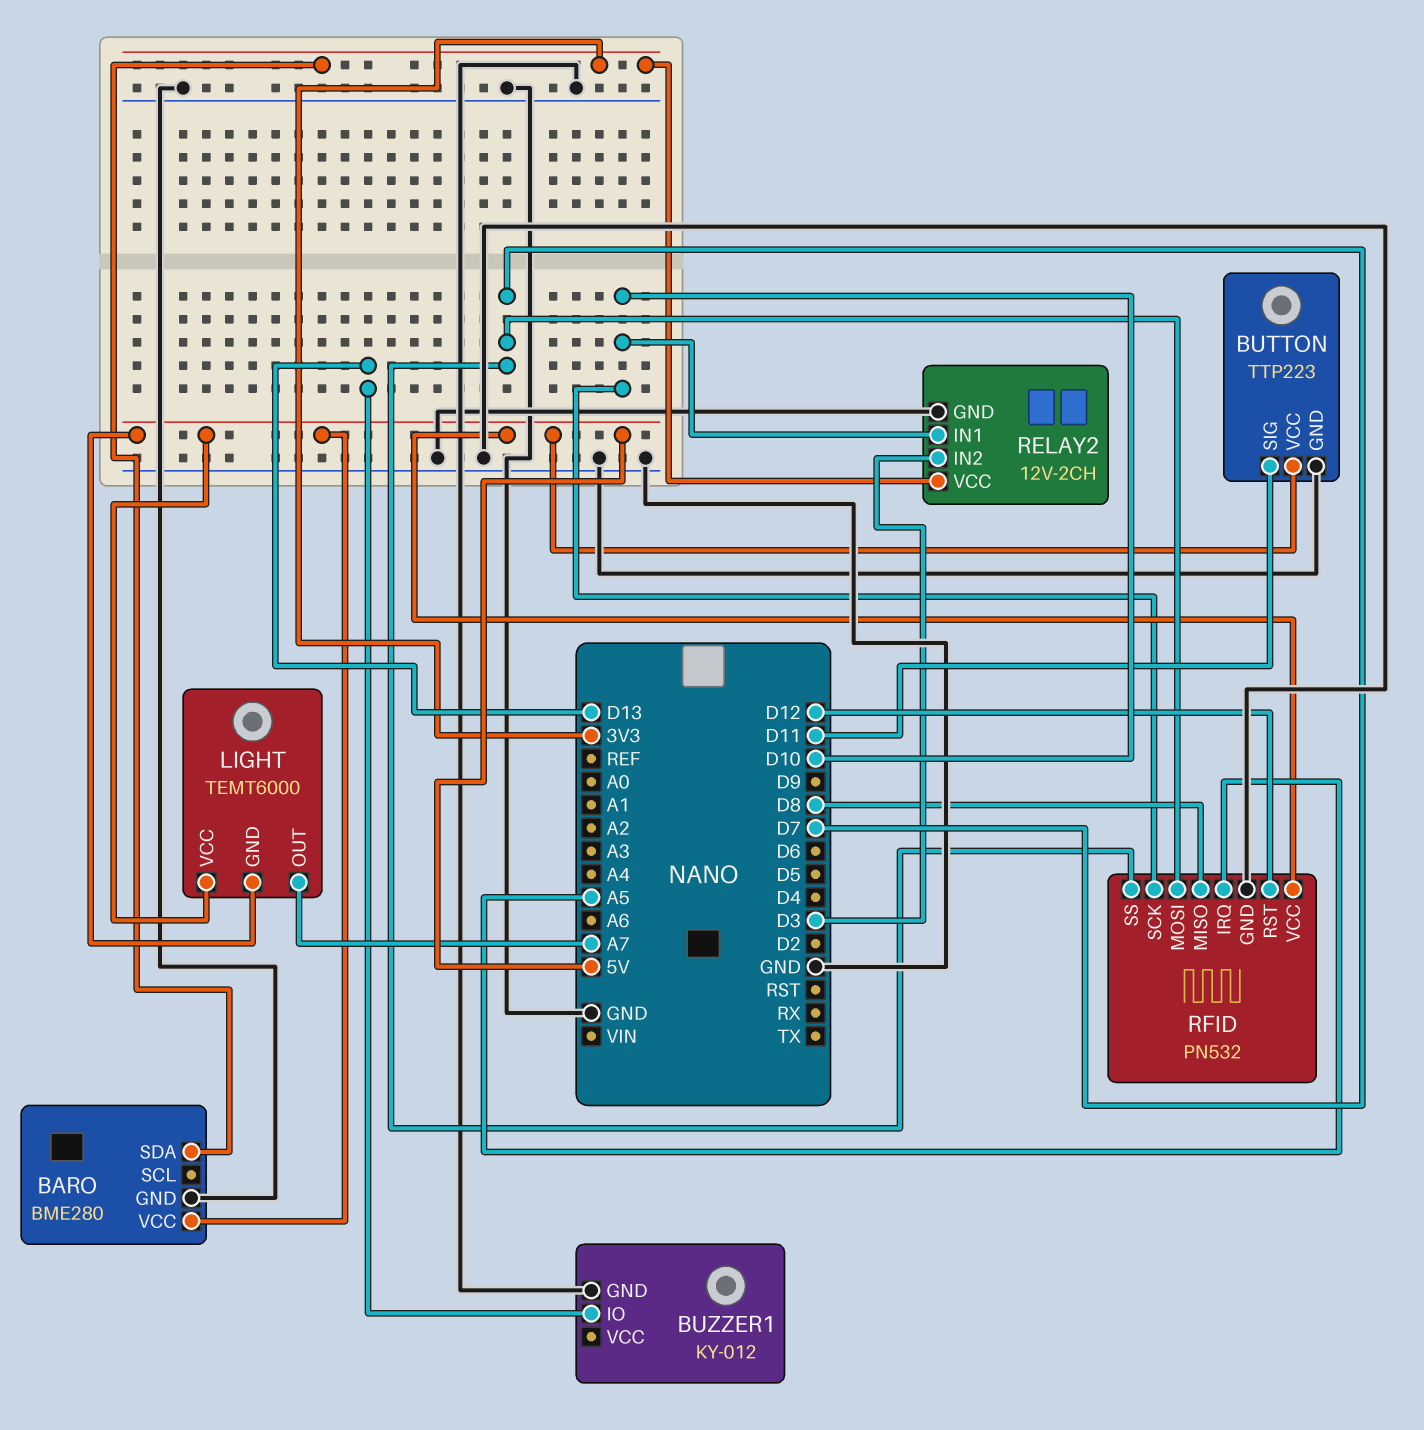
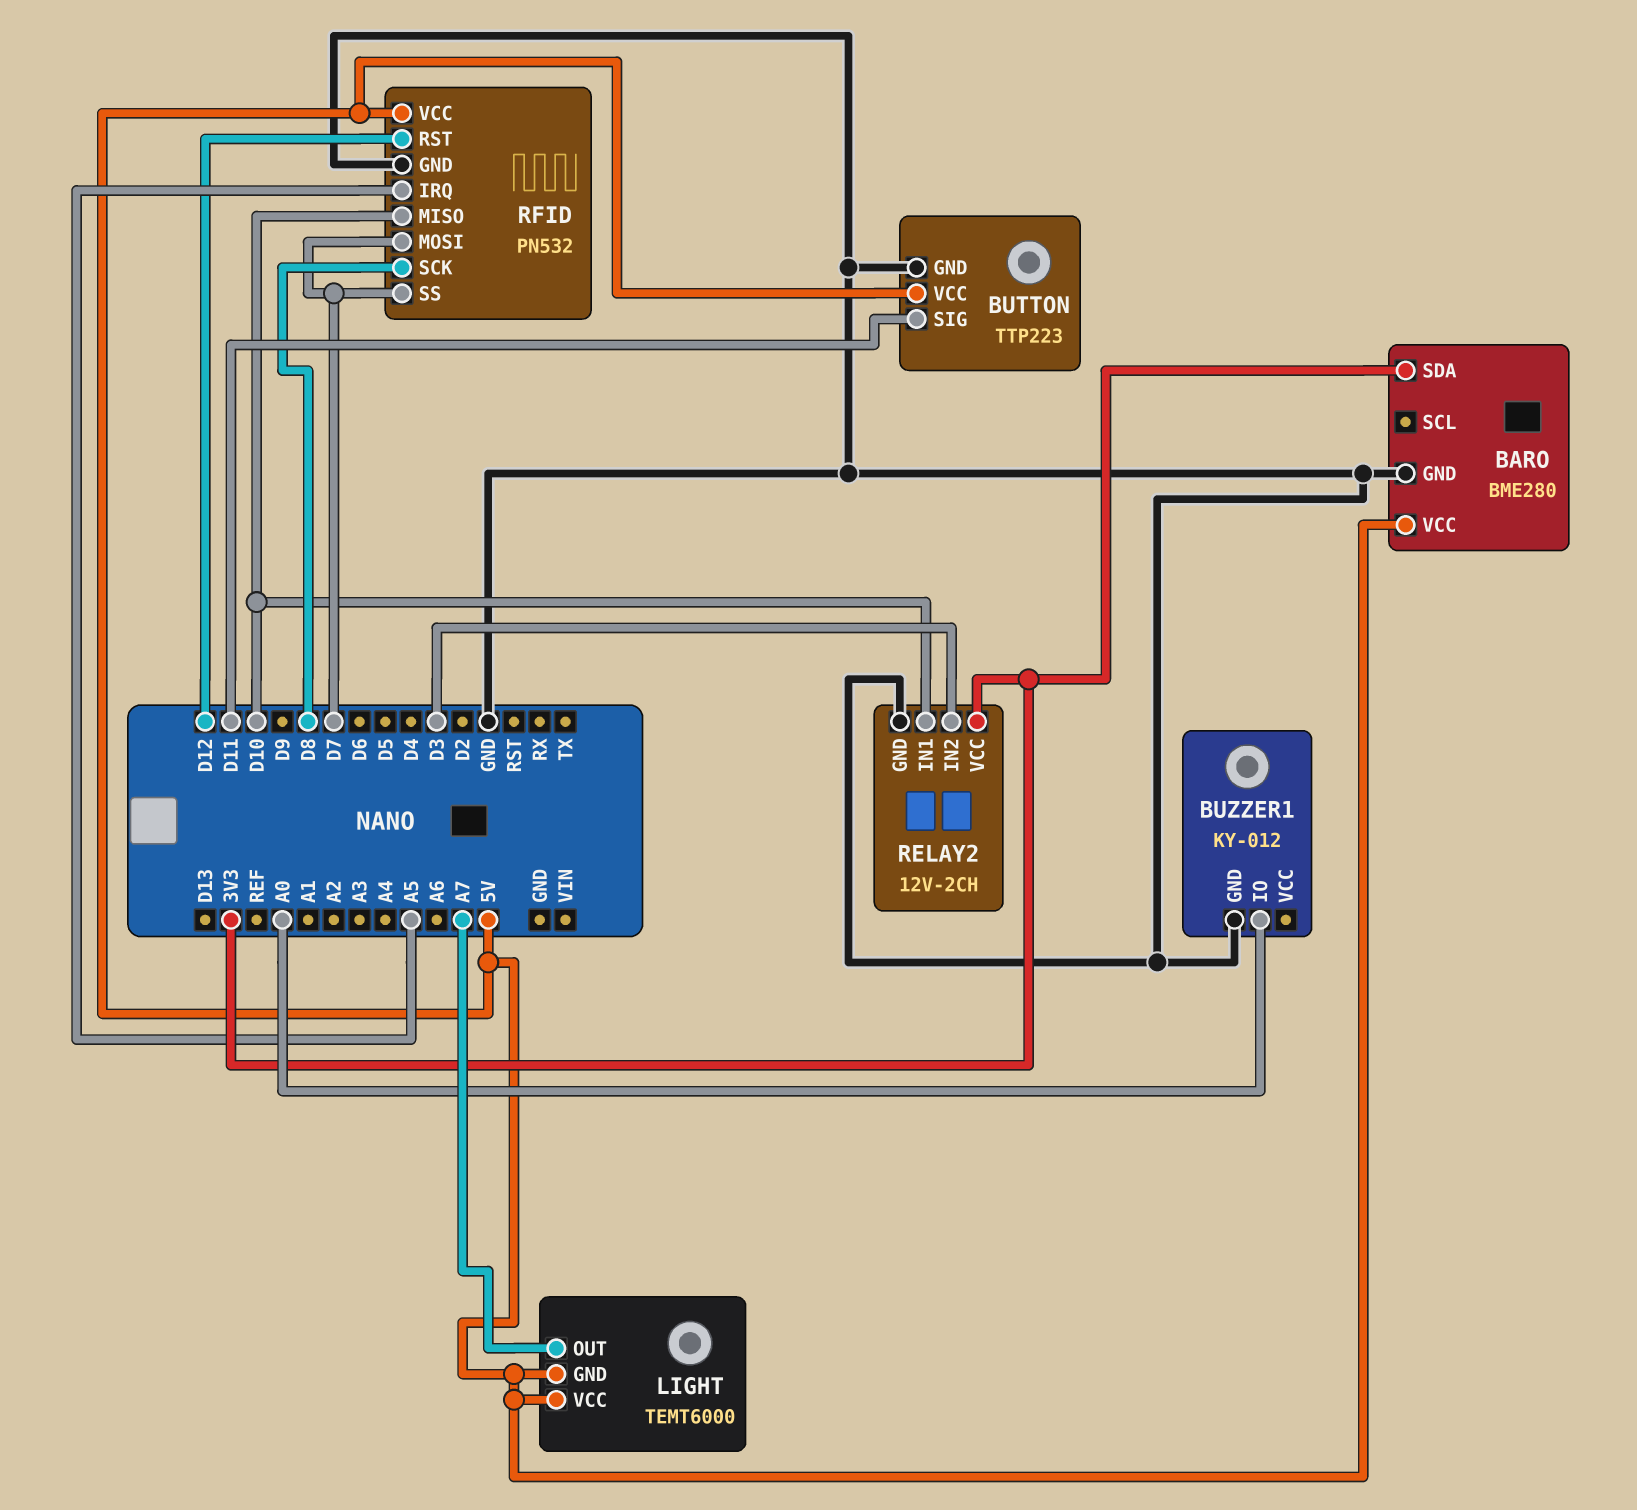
BUZZER1 pin IO: D13 -> A0
RFID pin MISO: D8 -> D10
RFID pin SCK: D10 -> D8

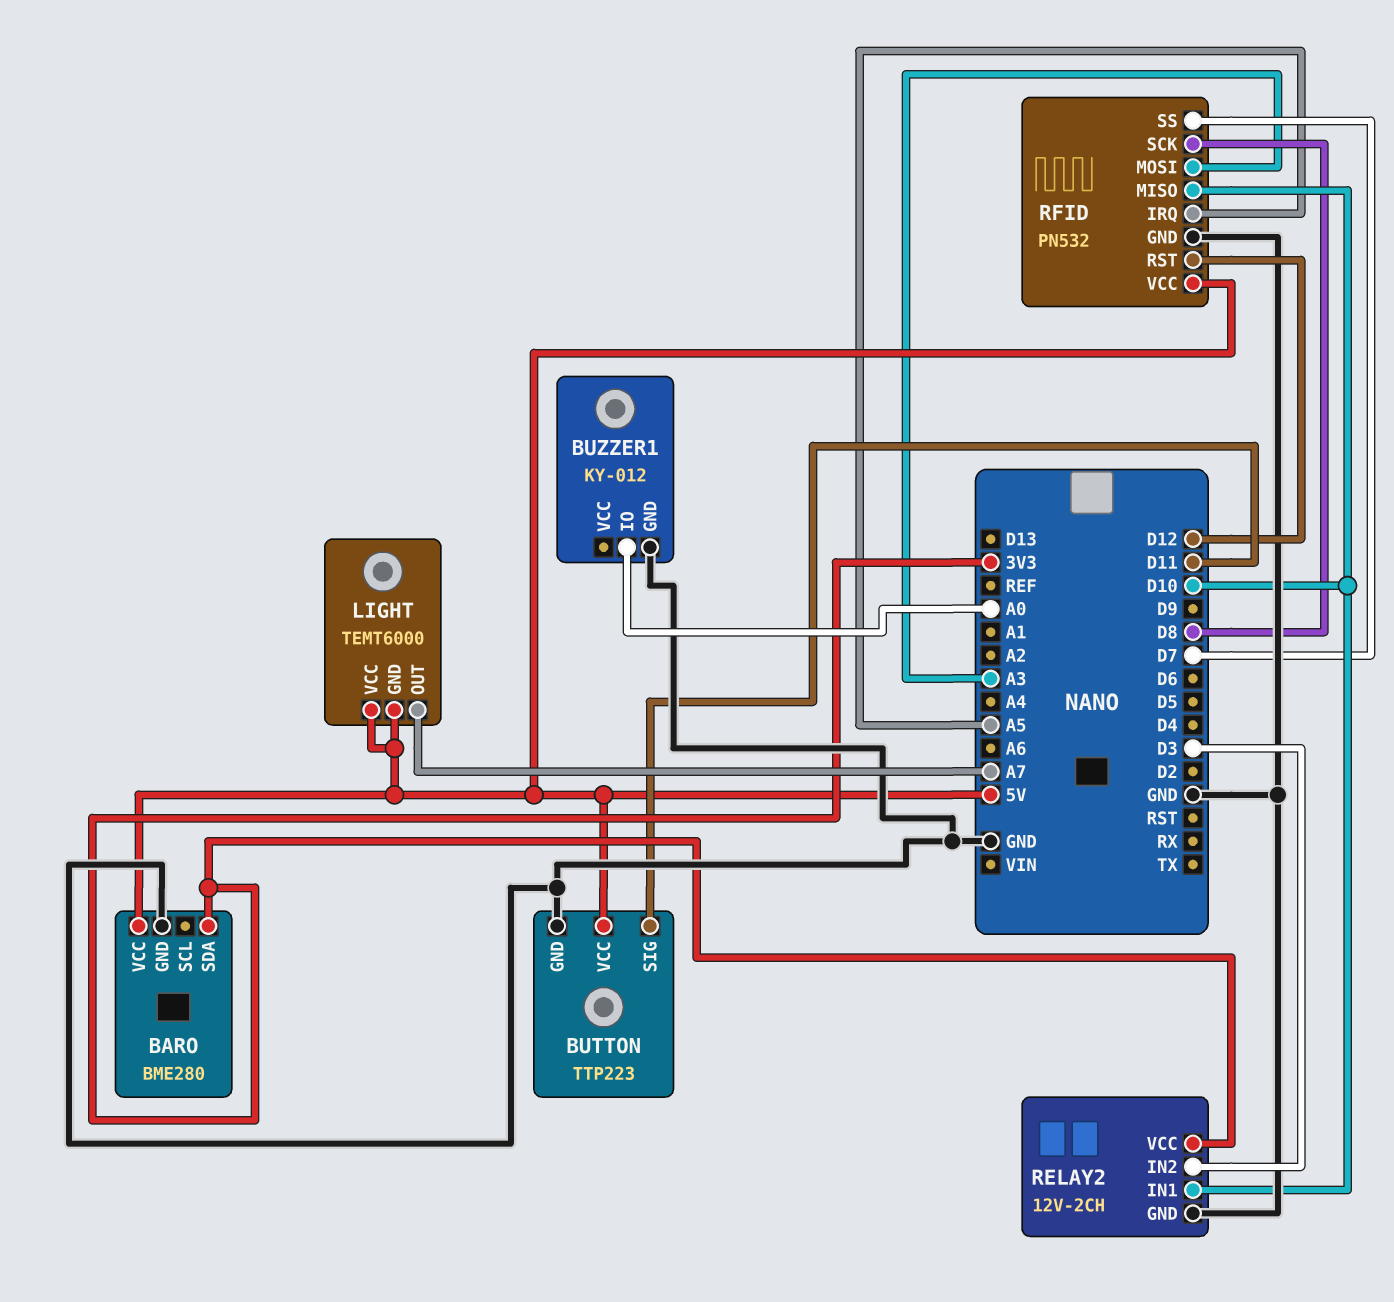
RFID pin MOSI: D7 -> A3

